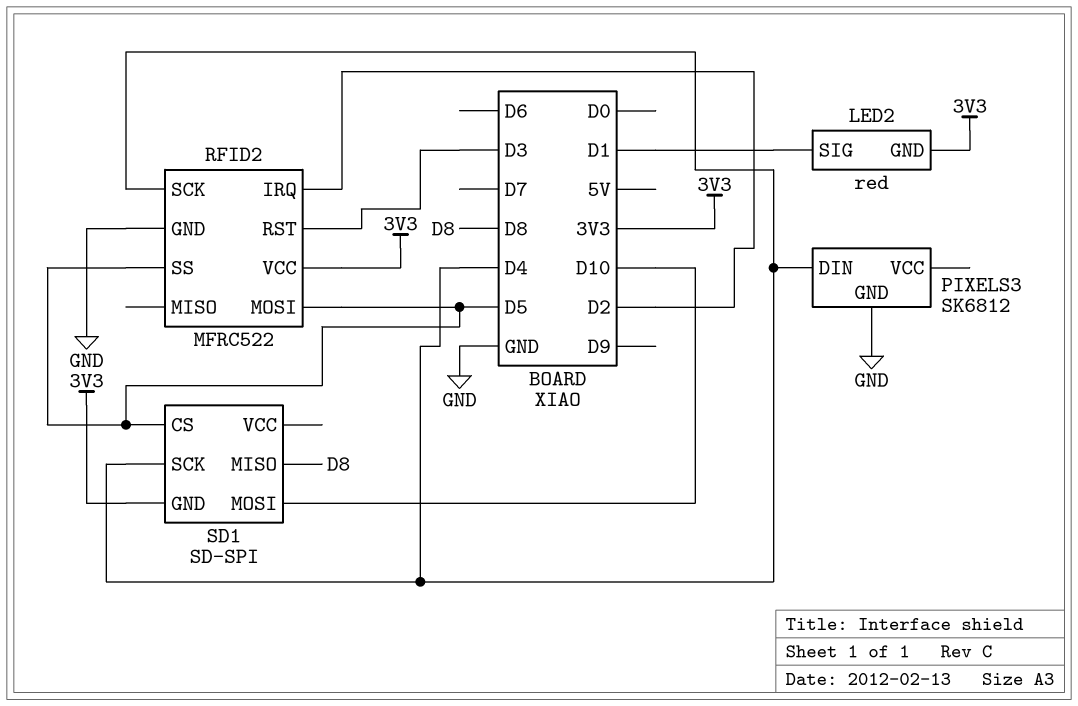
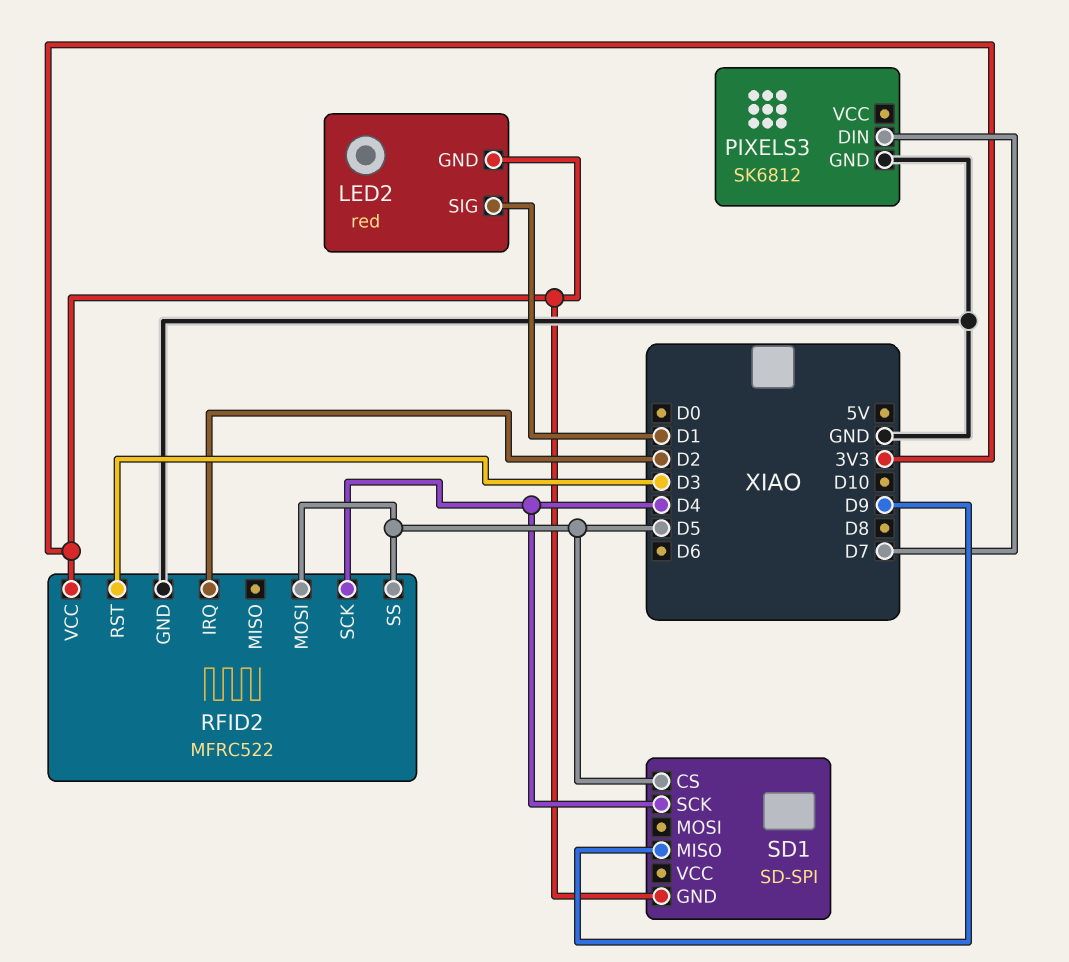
PIXELS3 pin DIN: D4 -> D7
SD1 pin MISO: D8 -> D9
SD1 pin MOSI: D10 -> none

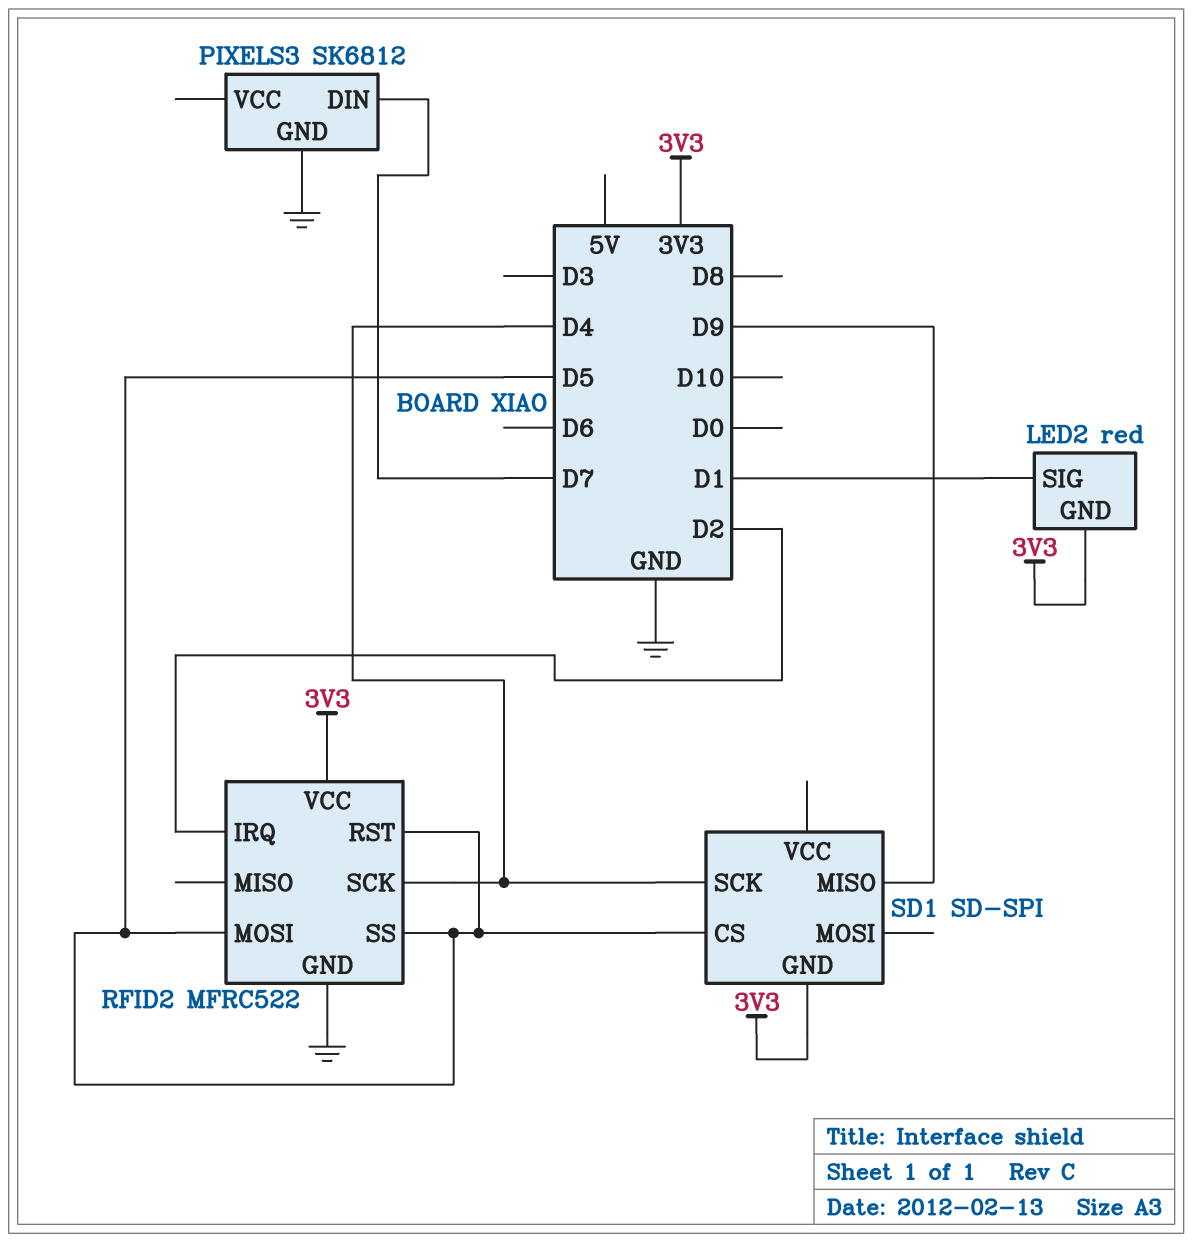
RFID2 pin RST: D3 -> D5

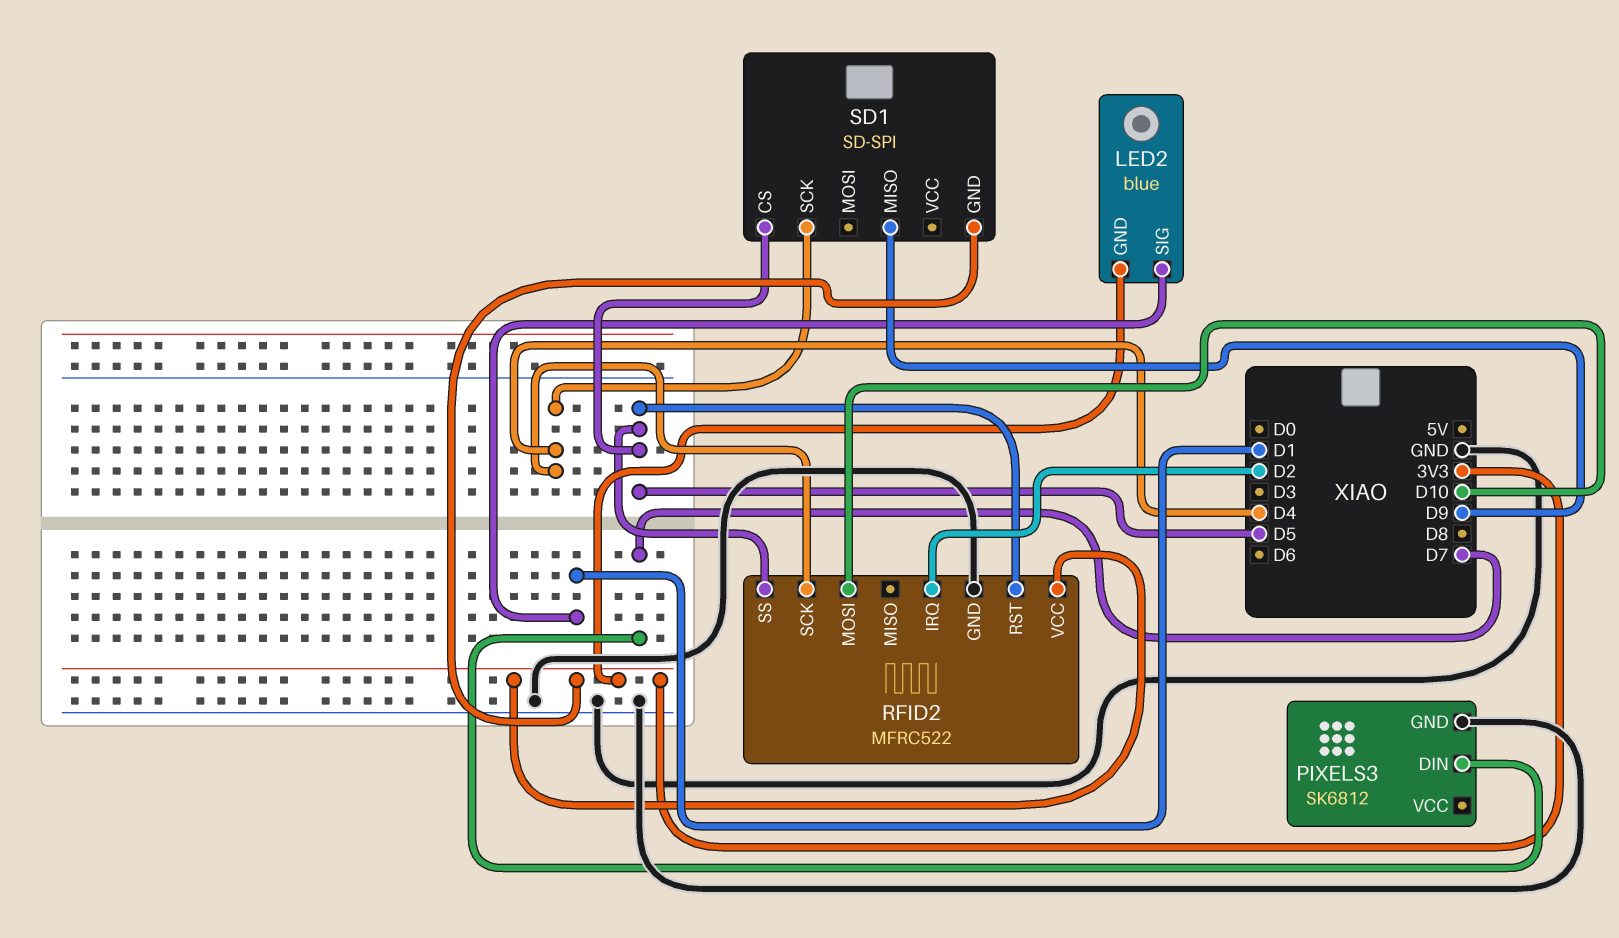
LED2: red -> blue
RFID2 pin MOSI: D5 -> D10

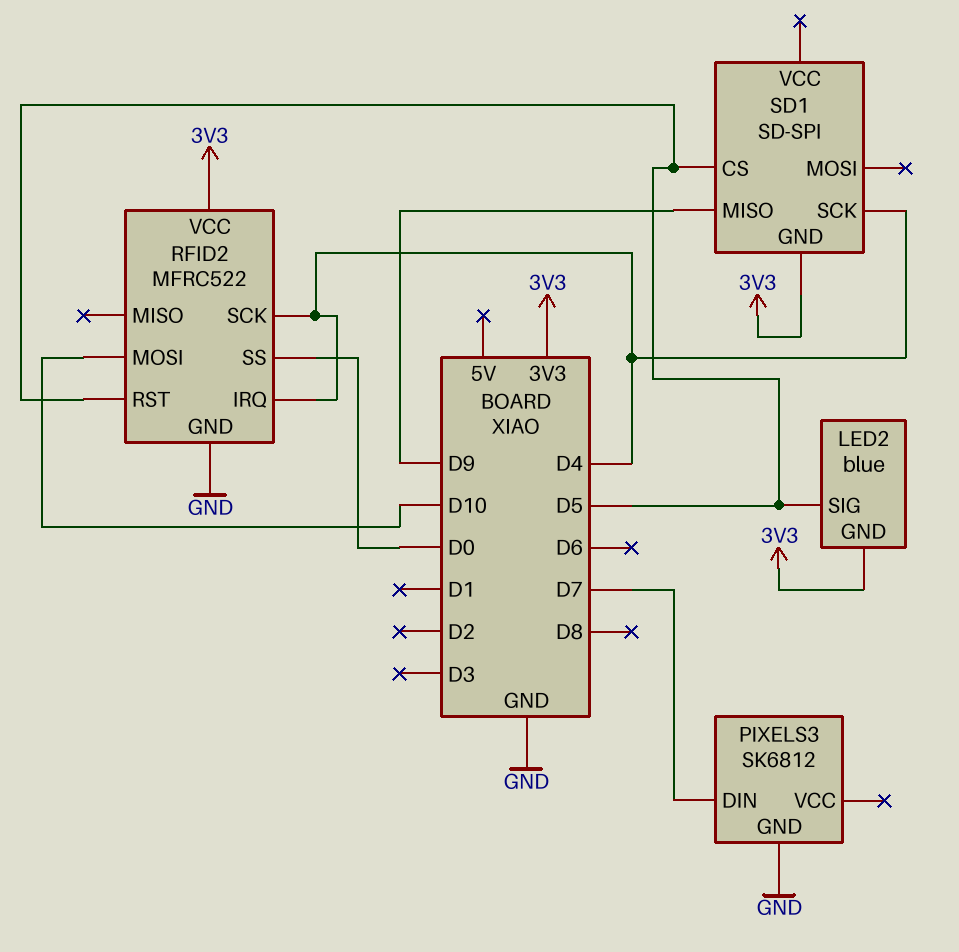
LED2 pin SIG: D1 -> D5
RFID2 pin IRQ: D2 -> D4
RFID2 pin SS: D5 -> D0

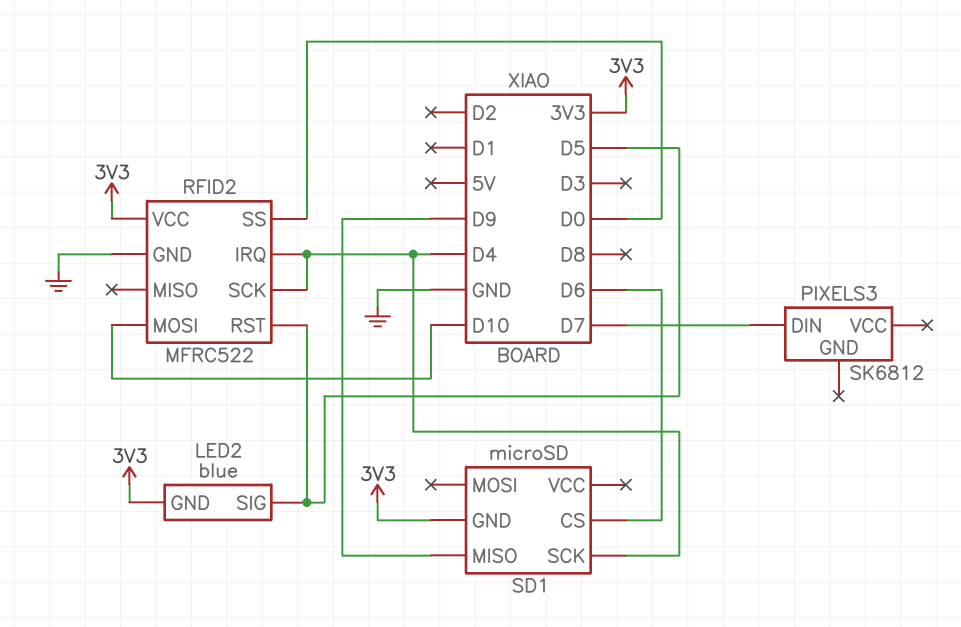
PIXELS3 pin GND: GND -> none
SD1: SD-SPI -> microSD
SD1 pin CS: D5 -> D6

